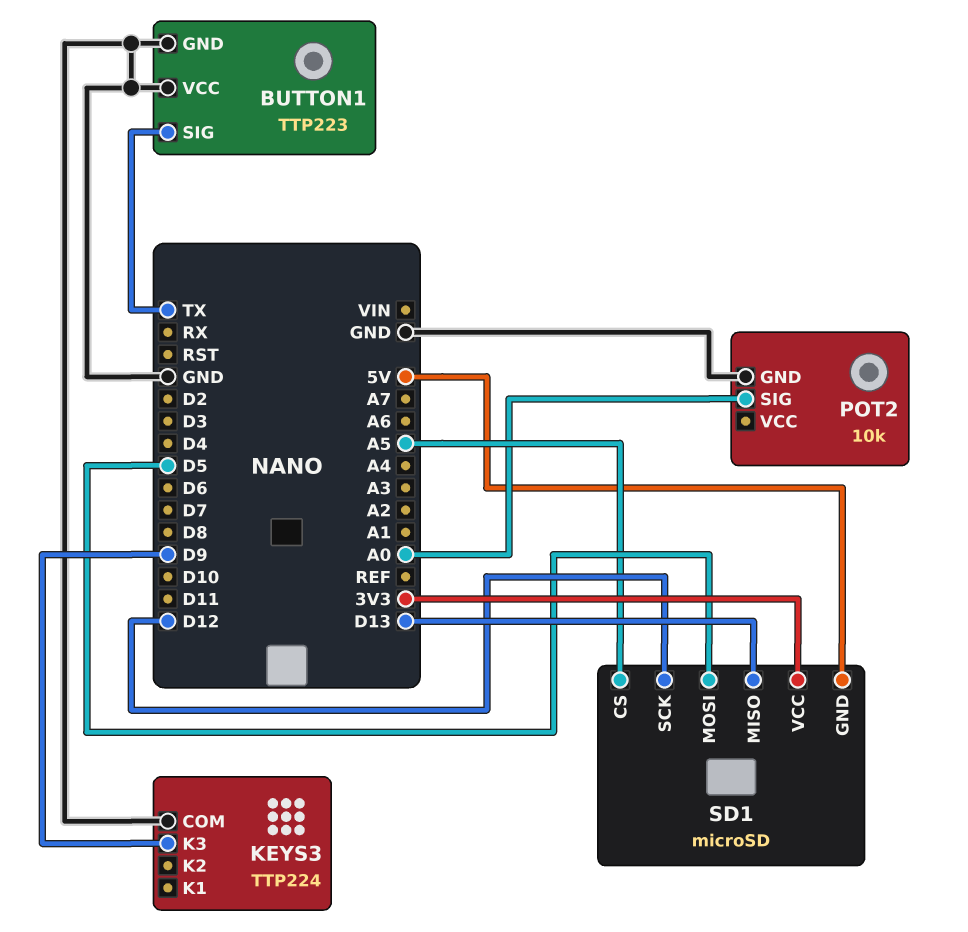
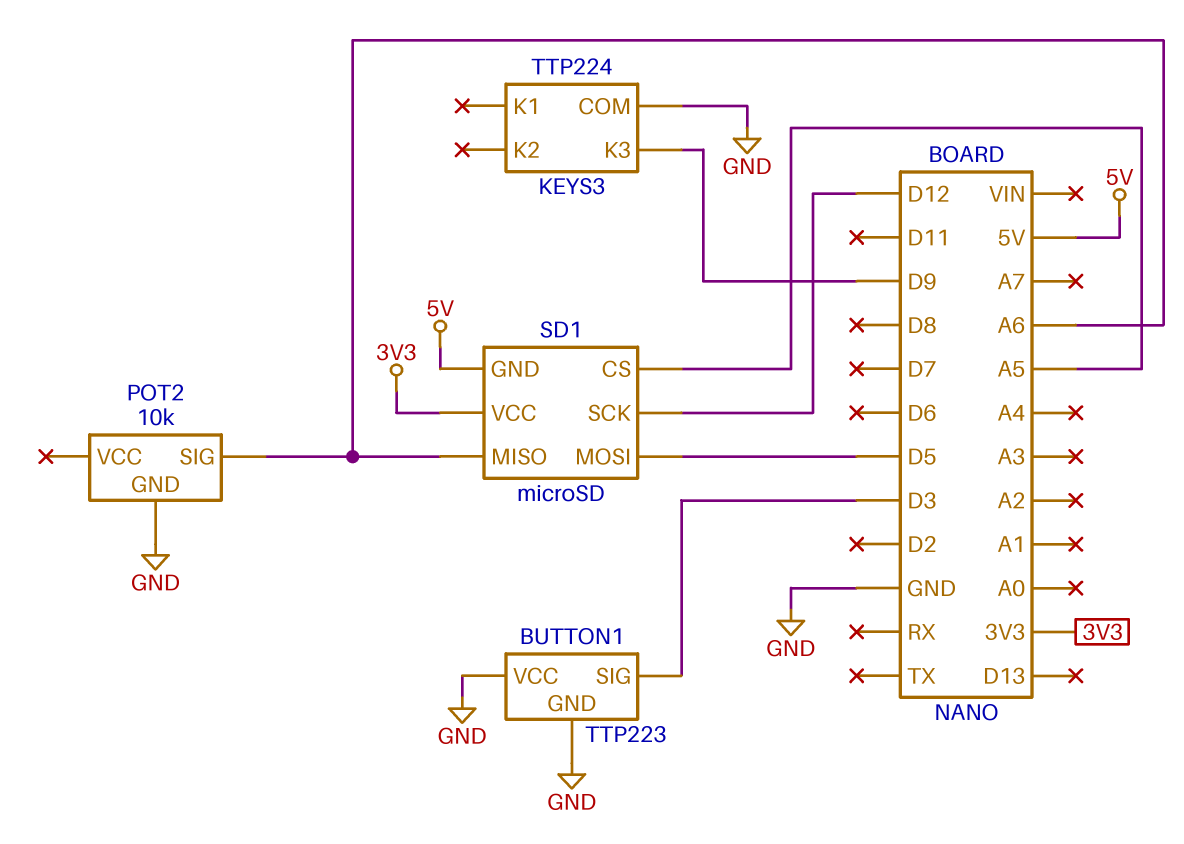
BUTTON1 pin SIG: TX -> D3
POT2 pin SIG: A0 -> A6
SD1 pin MISO: D13 -> A6

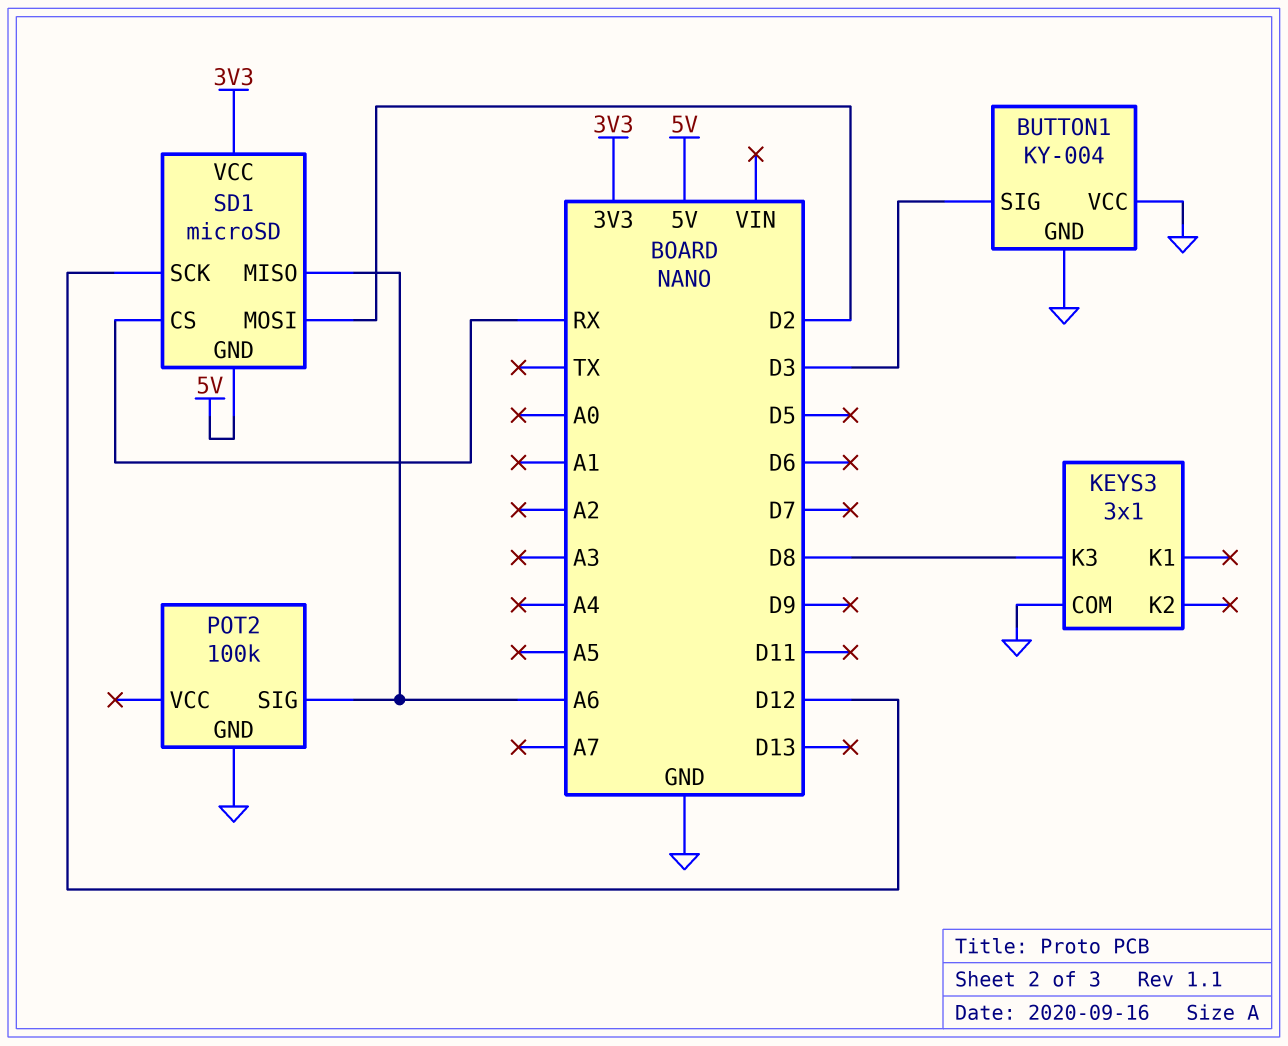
BUTTON1: TTP223 -> KY-004
KEYS3: TTP224 -> 3x1
KEYS3 pin K3: D9 -> D8
POT2: 10k -> 100k
SD1 pin CS: A5 -> RX
SD1 pin MOSI: D5 -> D2

